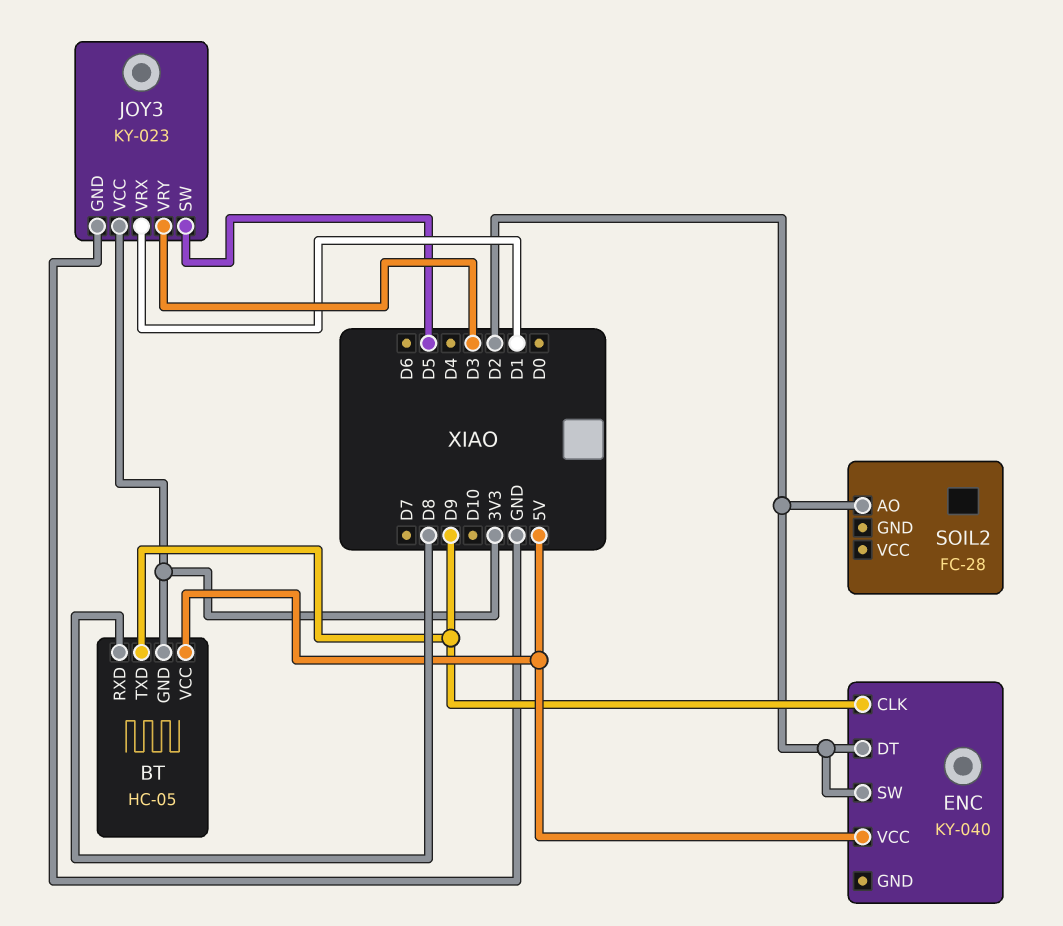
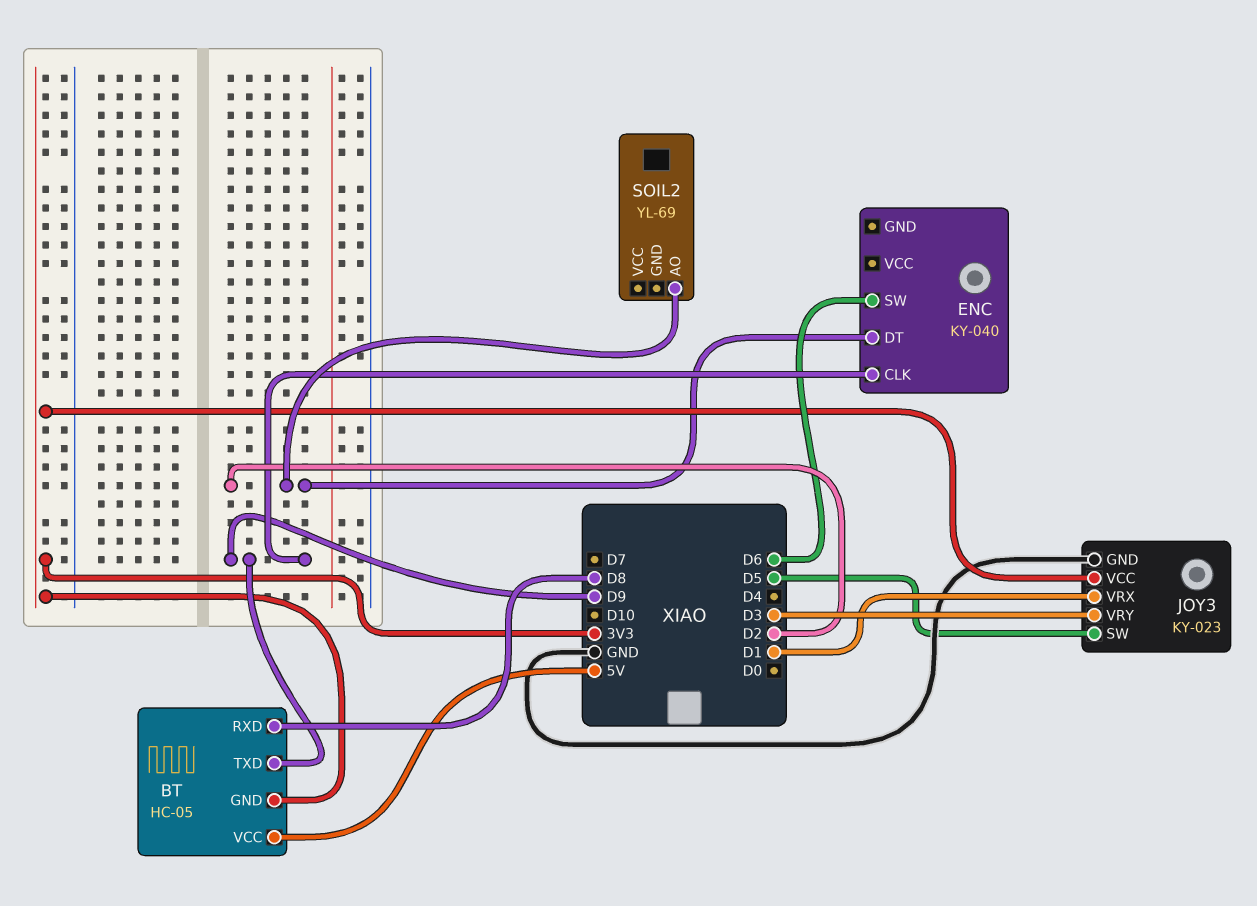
ENC pin SW: D2 -> D6
ENC pin VCC: 5V -> none
SOIL2: FC-28 -> YL-69

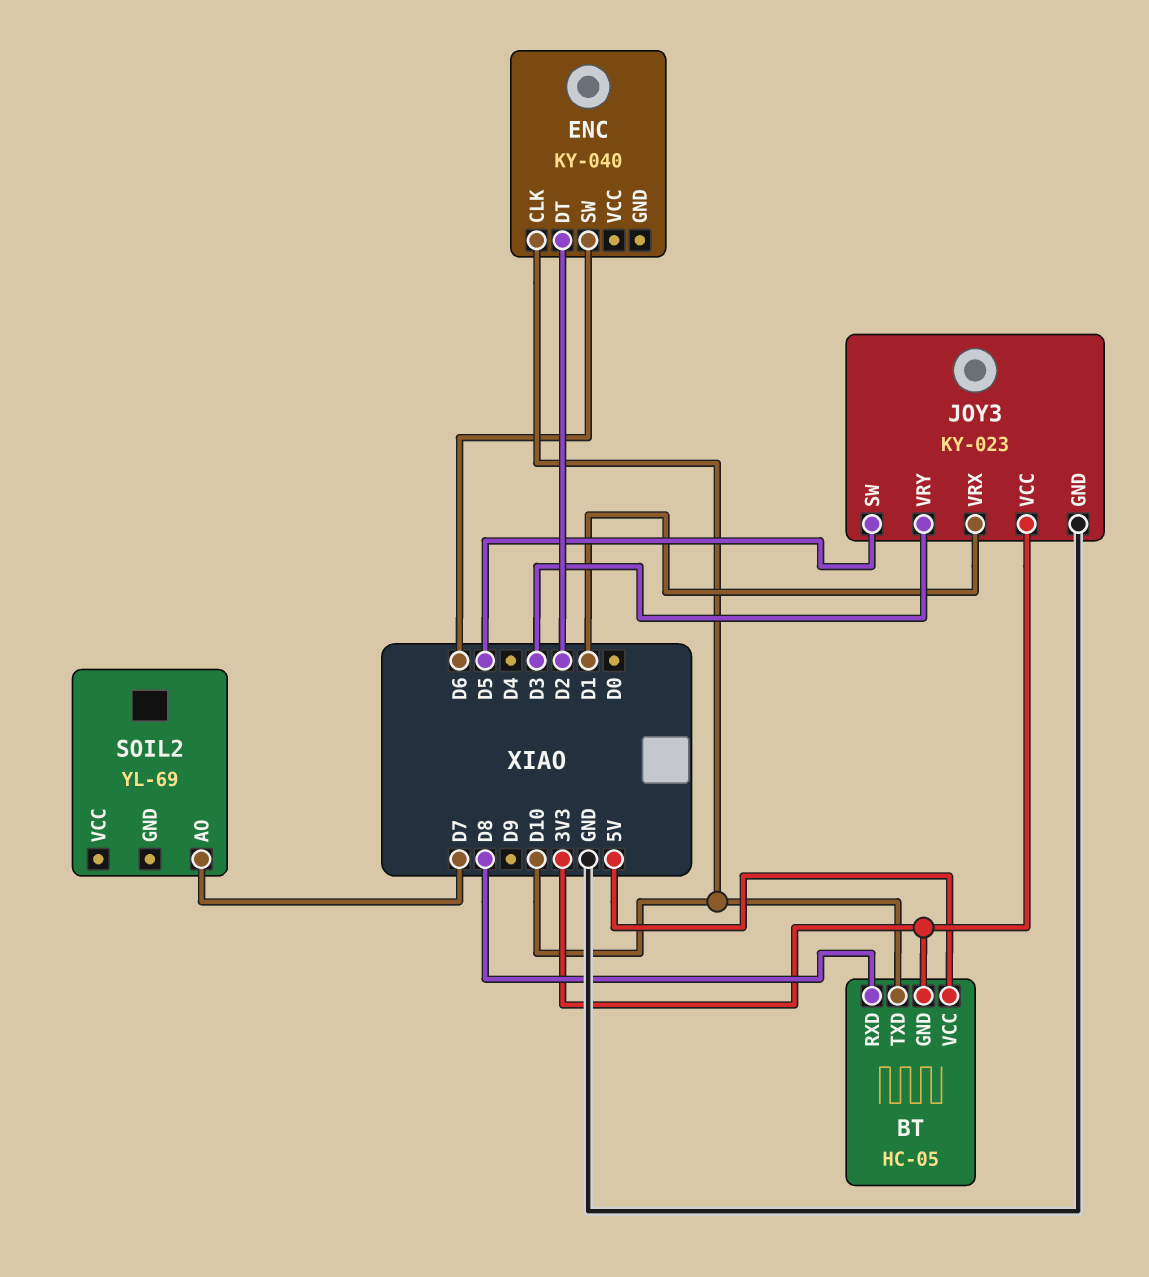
BT pin TXD: D9 -> D10
ENC pin CLK: D9 -> D10
SOIL2 pin AO: D2 -> D7

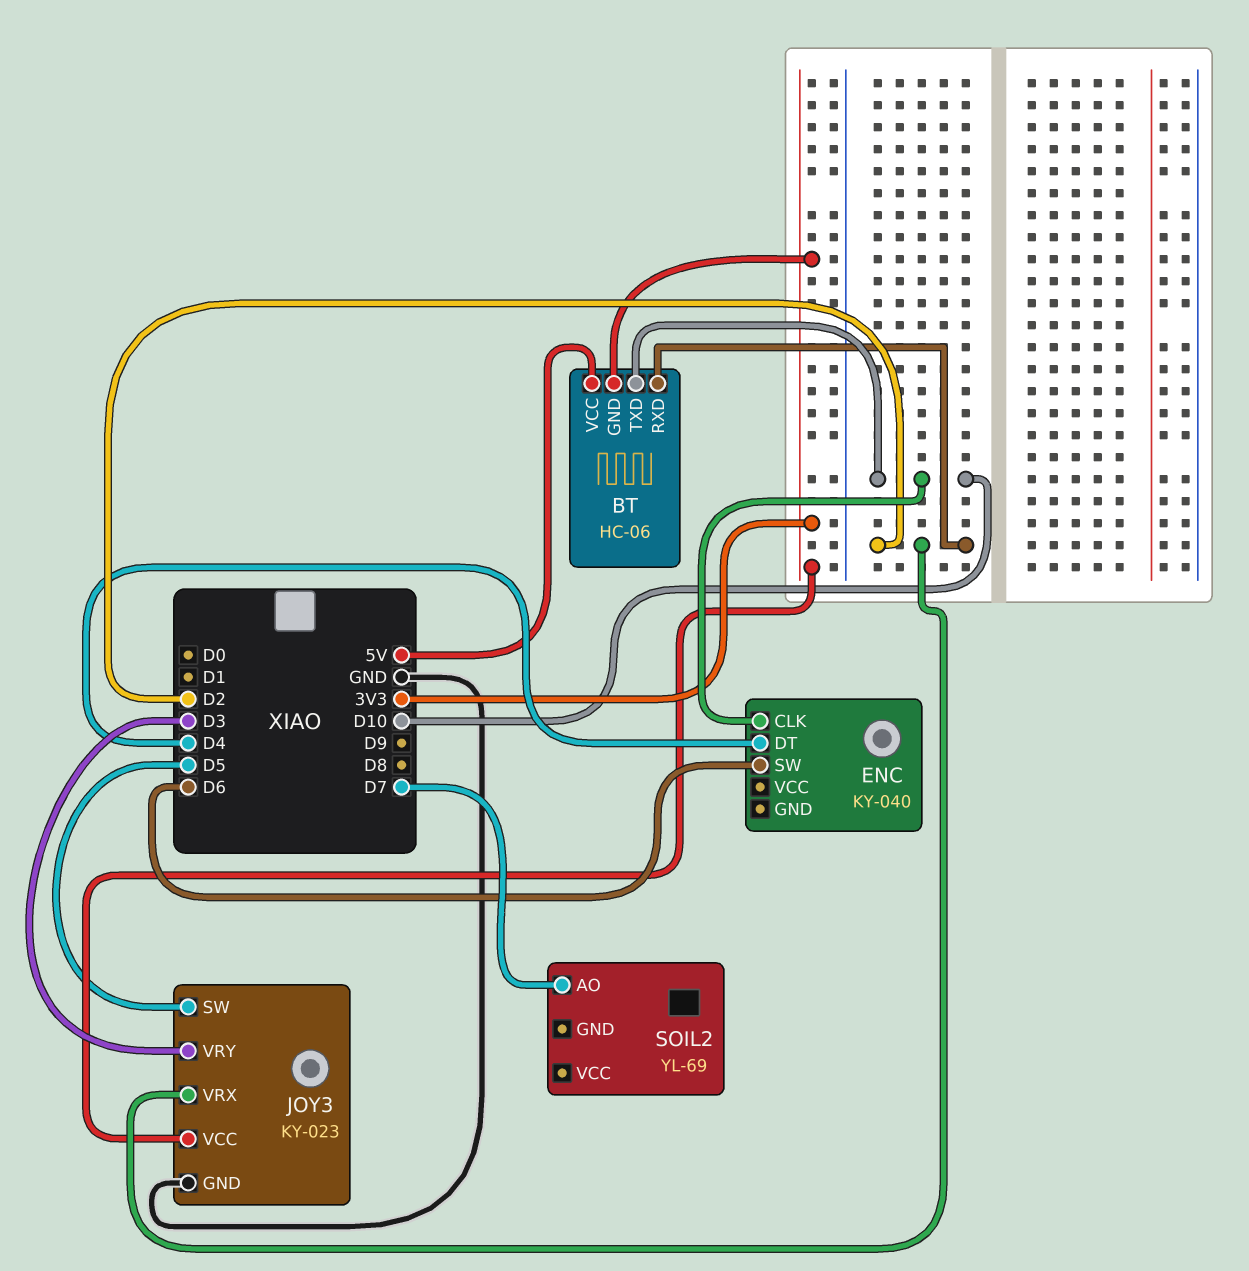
BT: HC-05 -> HC-06
BT pin RXD: D8 -> D2
ENC pin DT: D2 -> D4
JOY3 pin VRX: D1 -> D2

